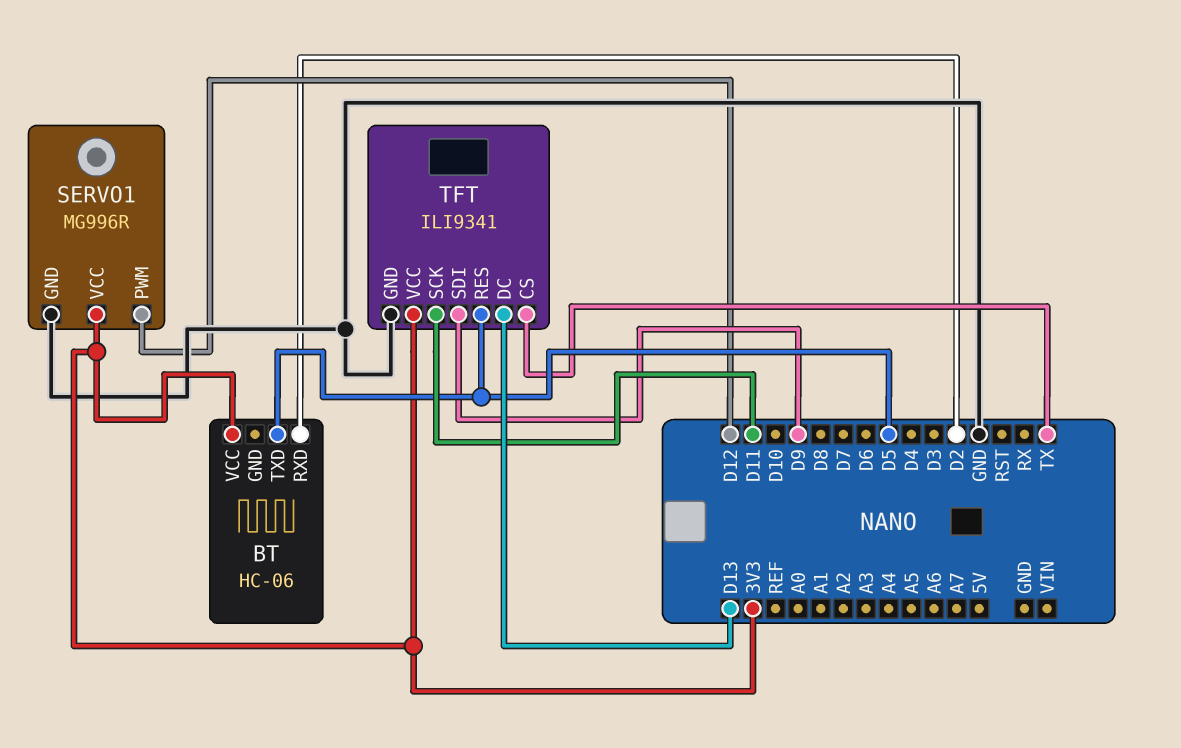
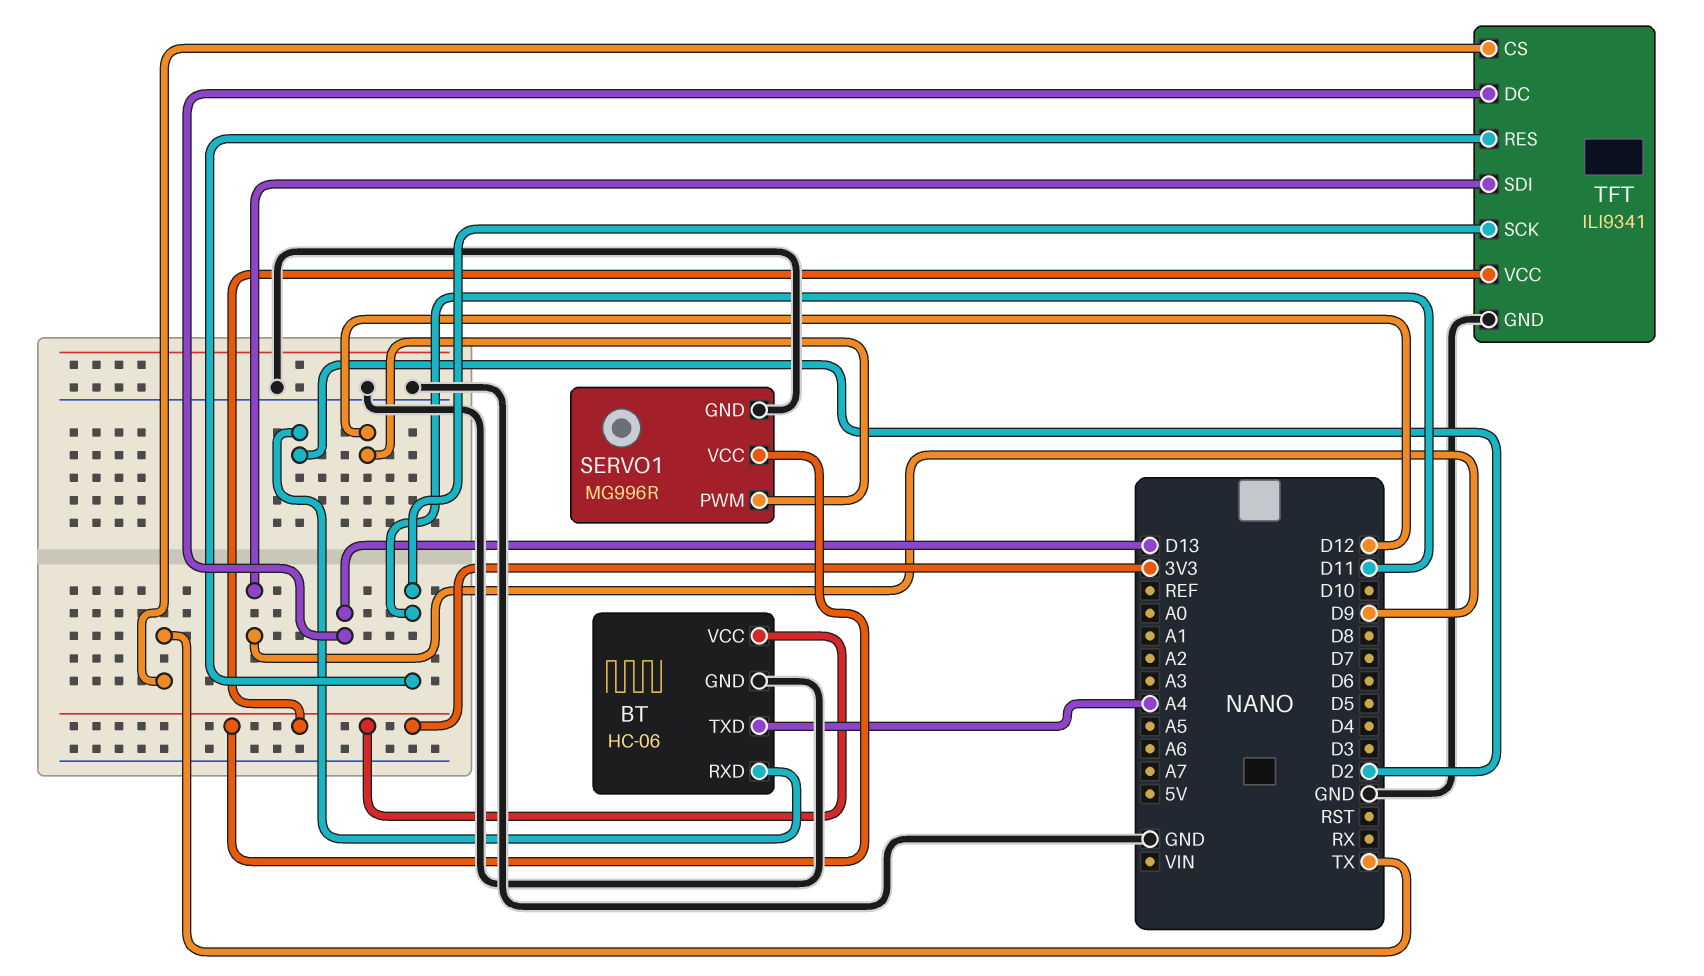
BT pin GND: none -> GND
BT pin TXD: D5 -> A4
TFT pin RES: D5 -> D11

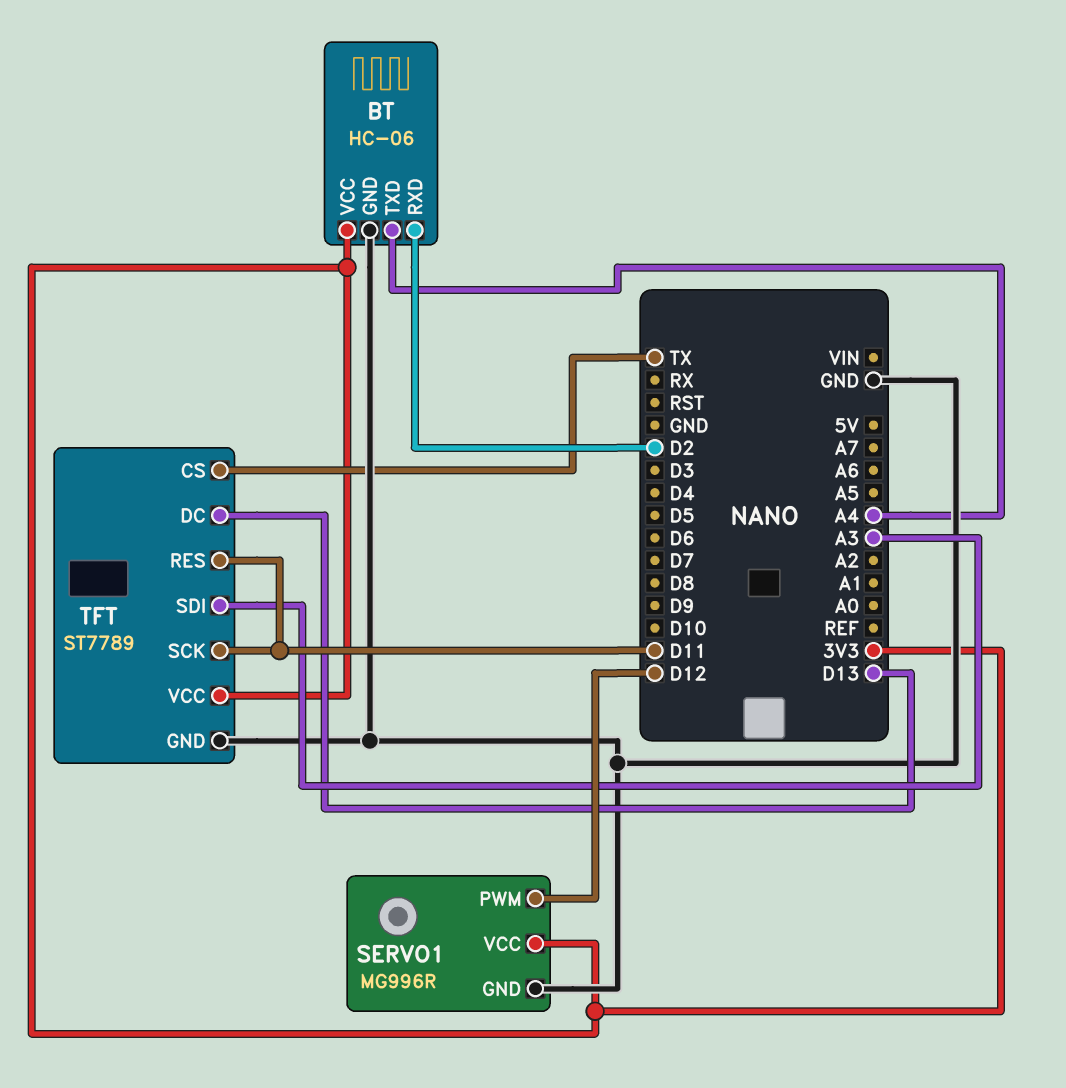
TFT: ILI9341 -> ST7789
TFT pin SDI: D9 -> A3

